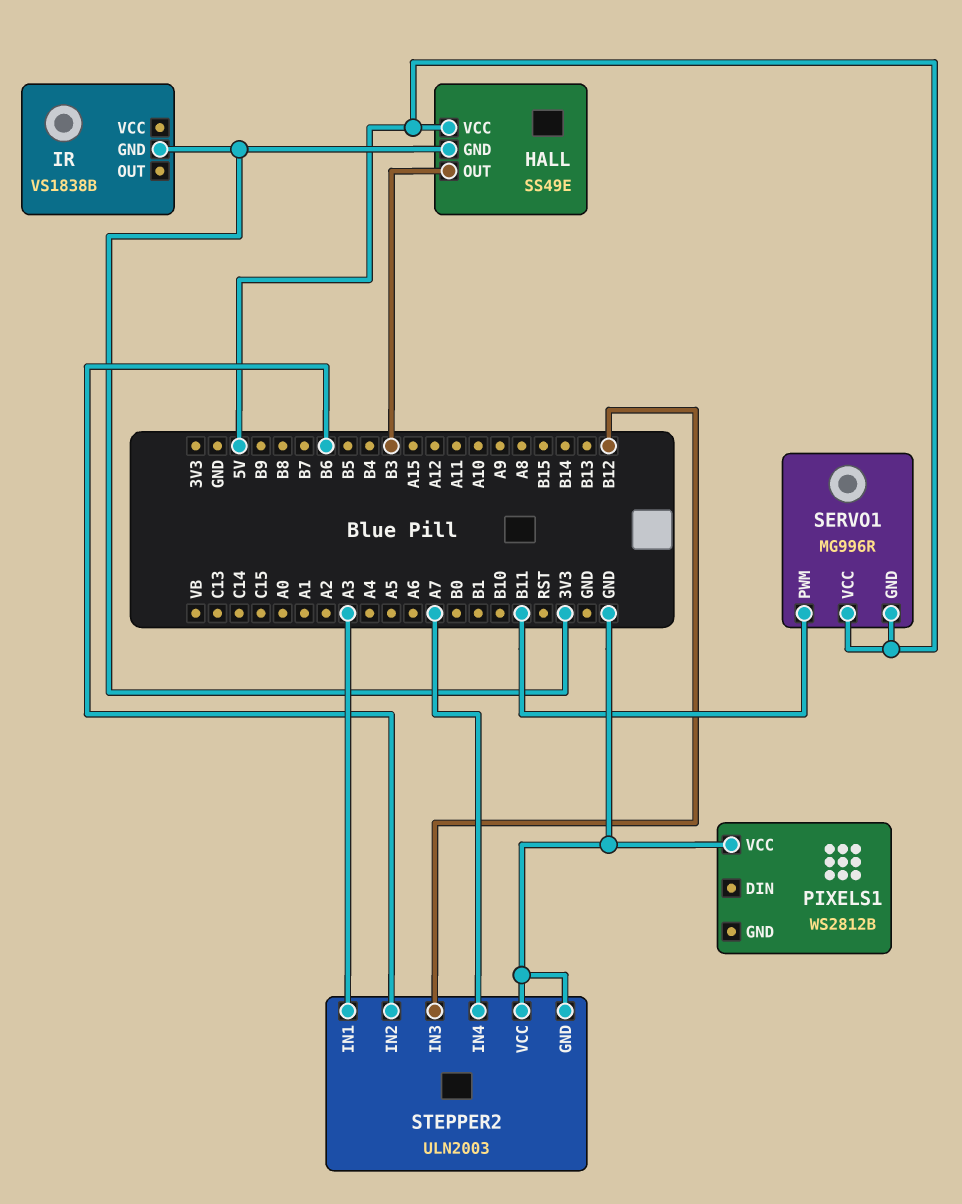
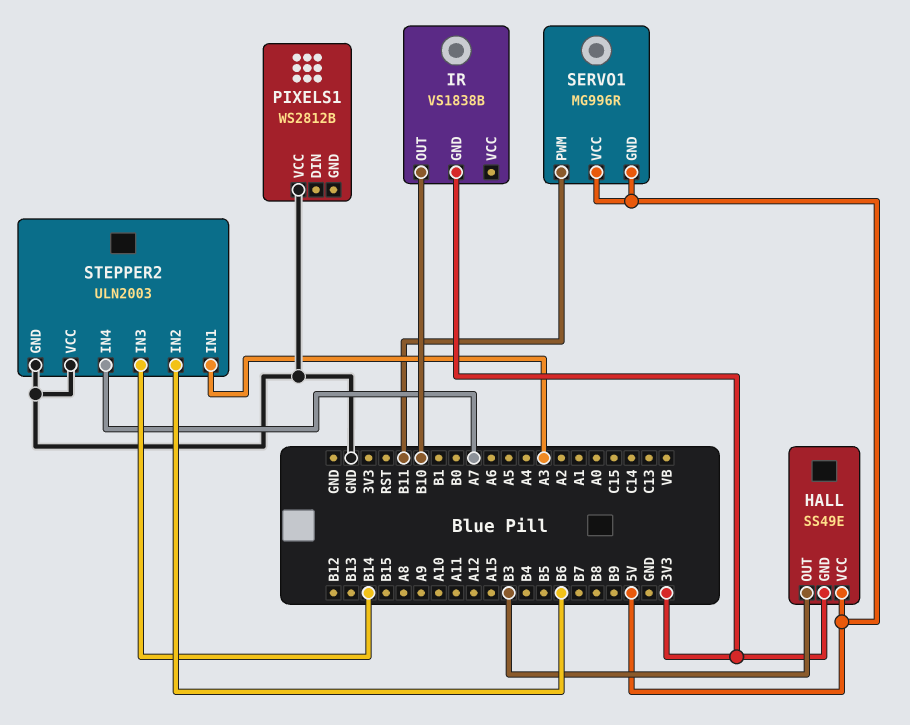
IR pin OUT: none -> B10
STEPPER2 pin IN3: B12 -> B14

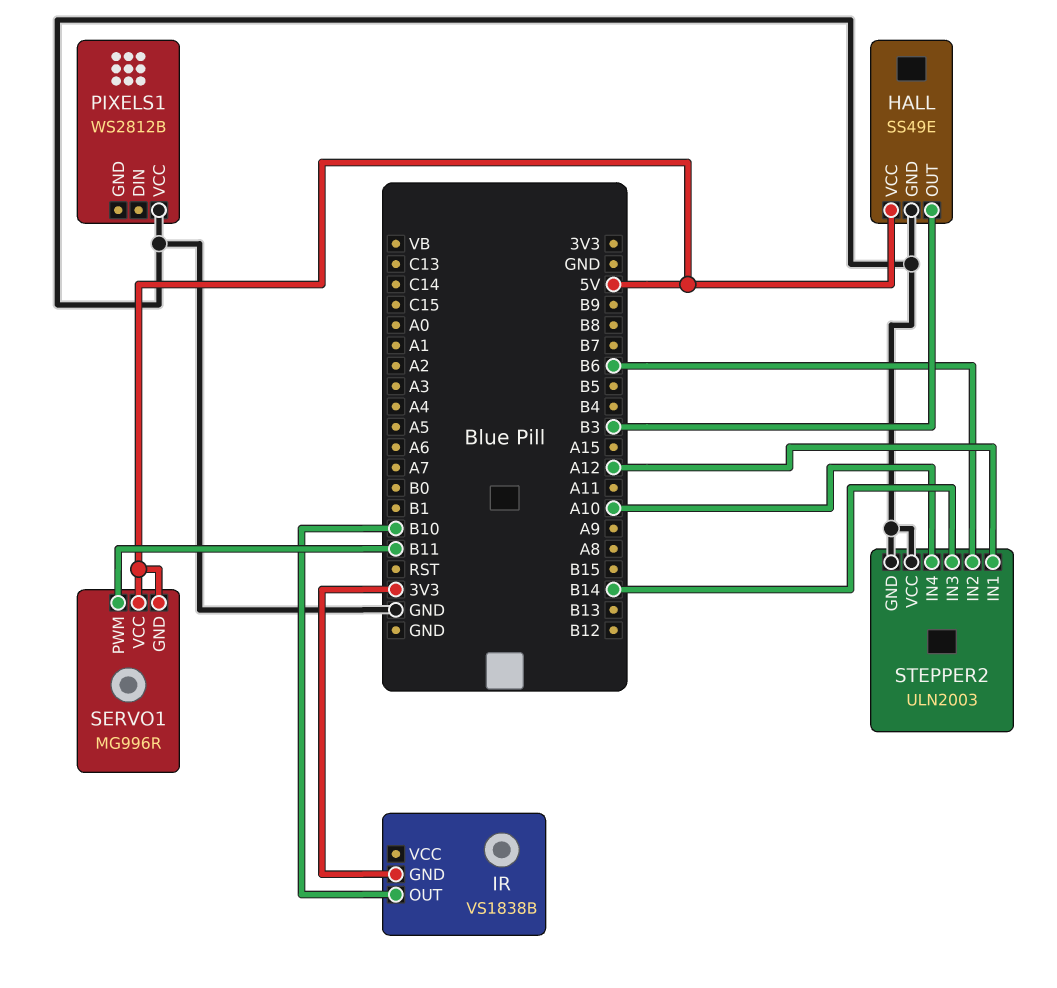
HALL pin GND: 3V3 -> GND
STEPPER2 pin IN1: A3 -> A12
STEPPER2 pin IN4: A7 -> A10

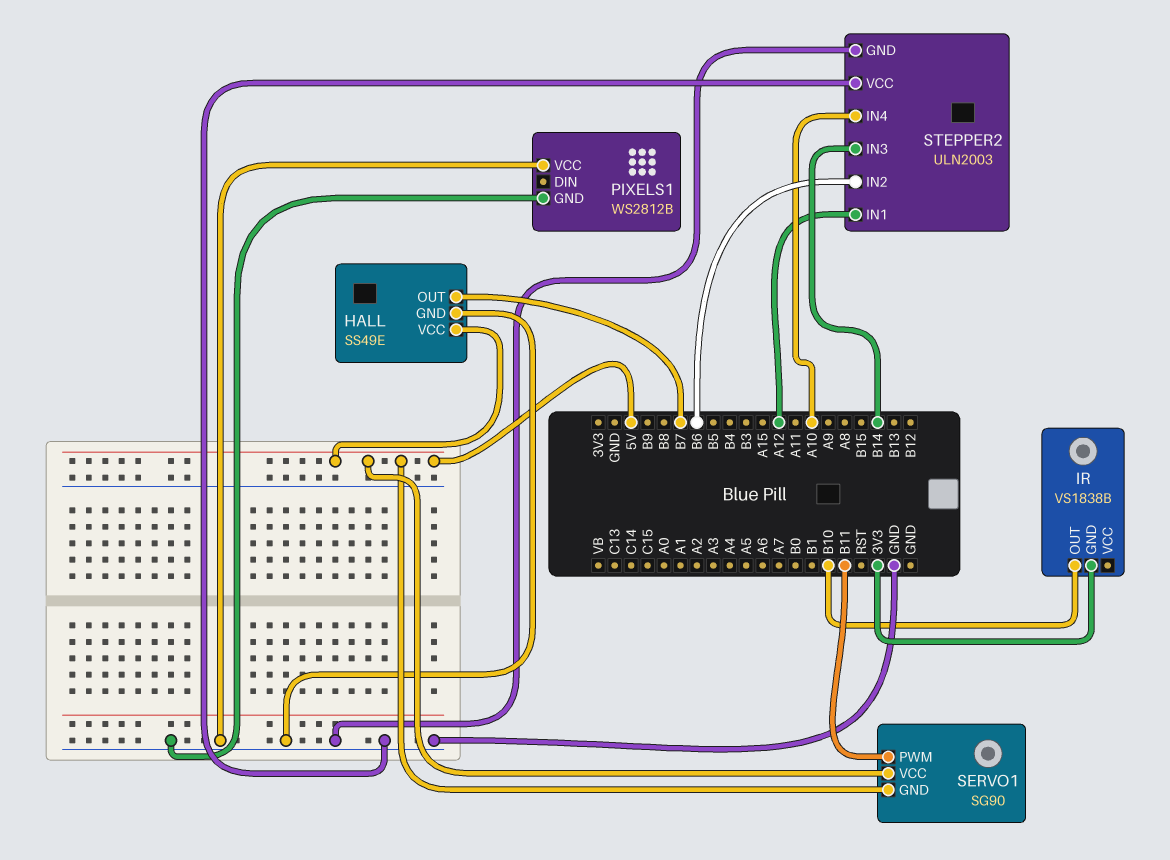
HALL pin OUT: B3 -> B7
PIXELS1 pin GND: none -> GND
SERVO1: MG996R -> SG90

